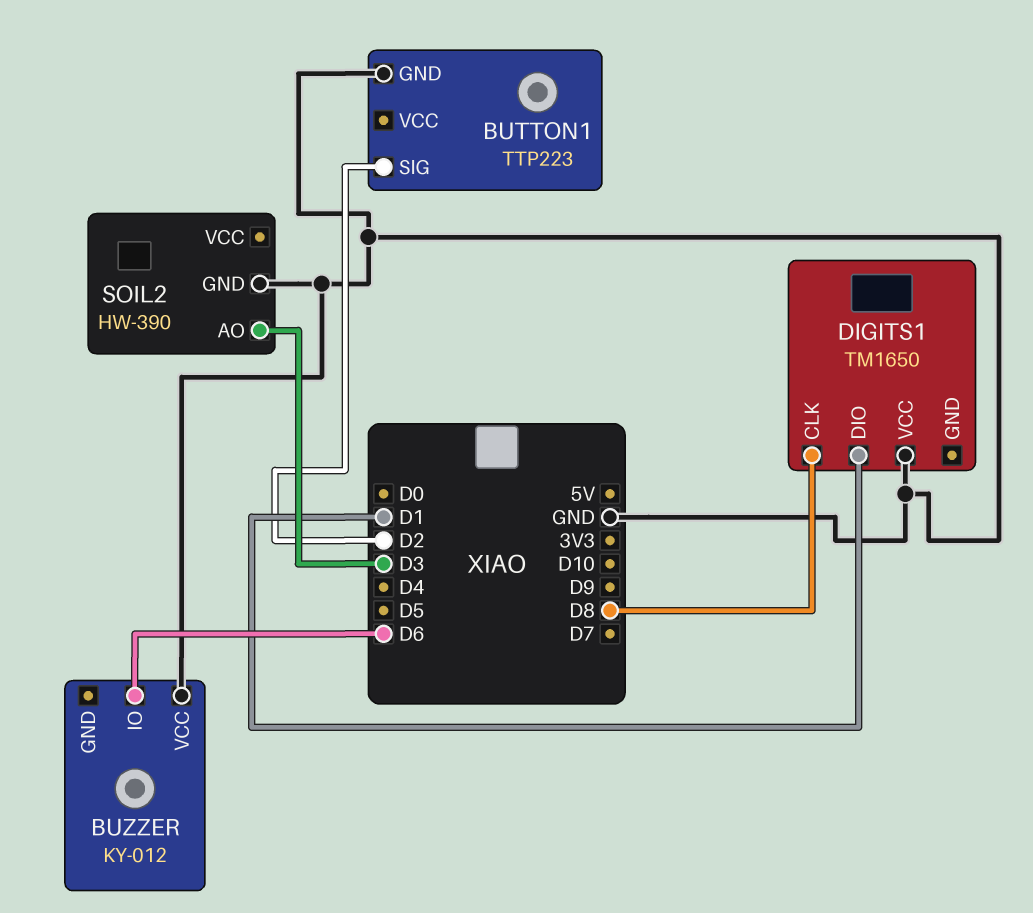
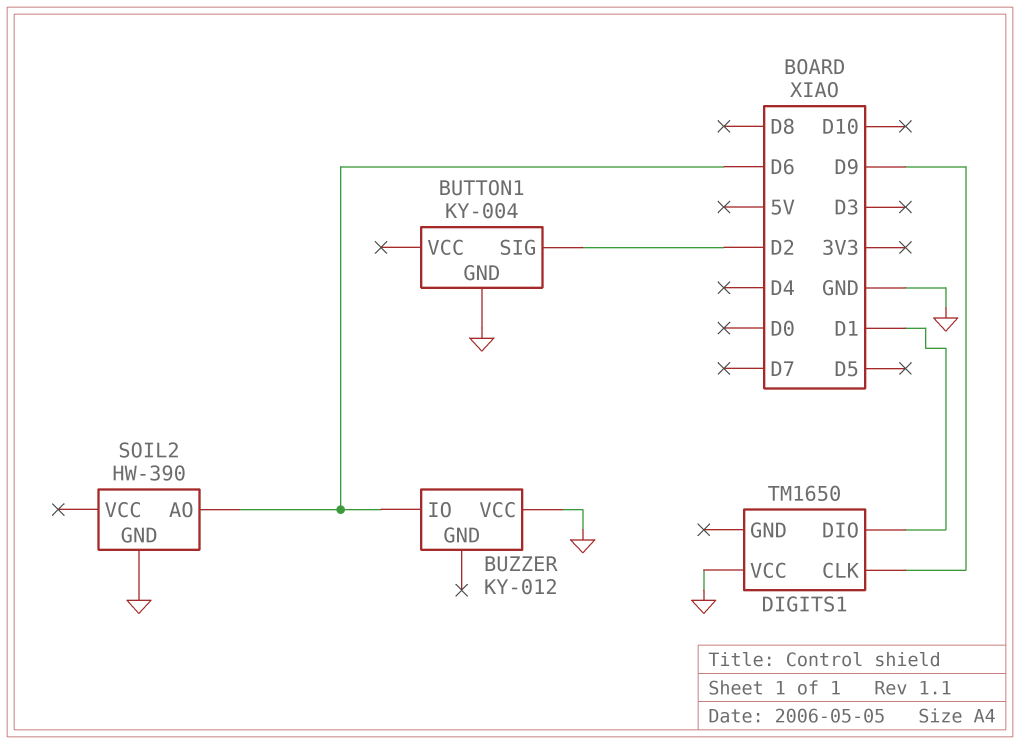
BUTTON1: TTP223 -> KY-004
DIGITS1 pin CLK: D8 -> D9
SOIL2 pin AO: D3 -> D6

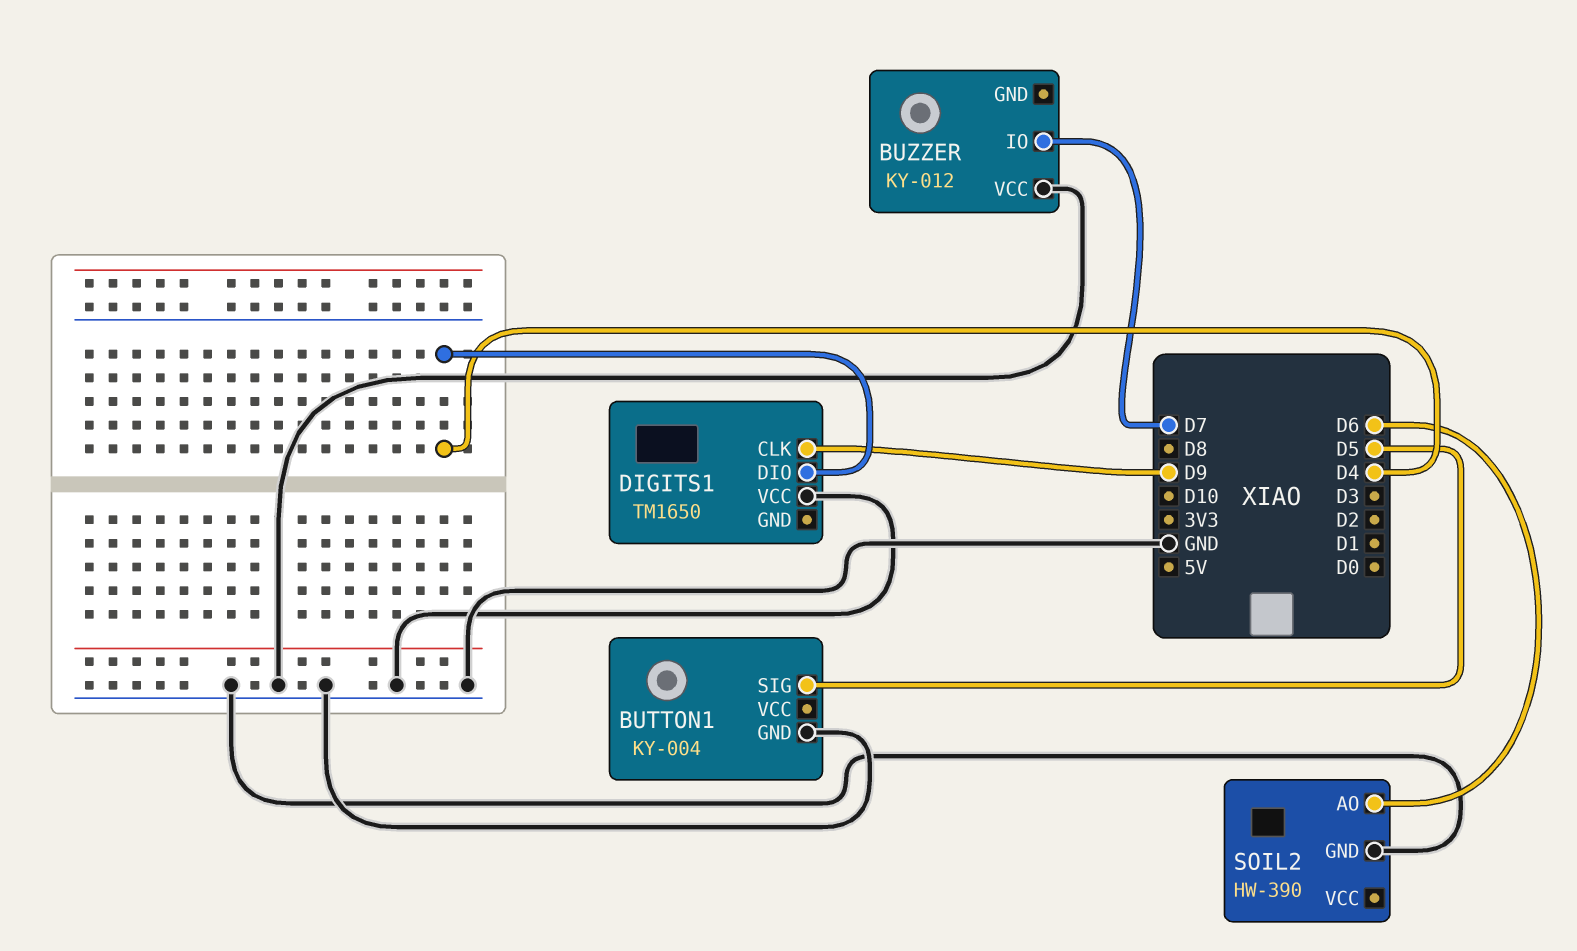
BUTTON1 pin SIG: D2 -> D5
BUZZER pin IO: D6 -> D7
DIGITS1 pin DIO: D1 -> D4

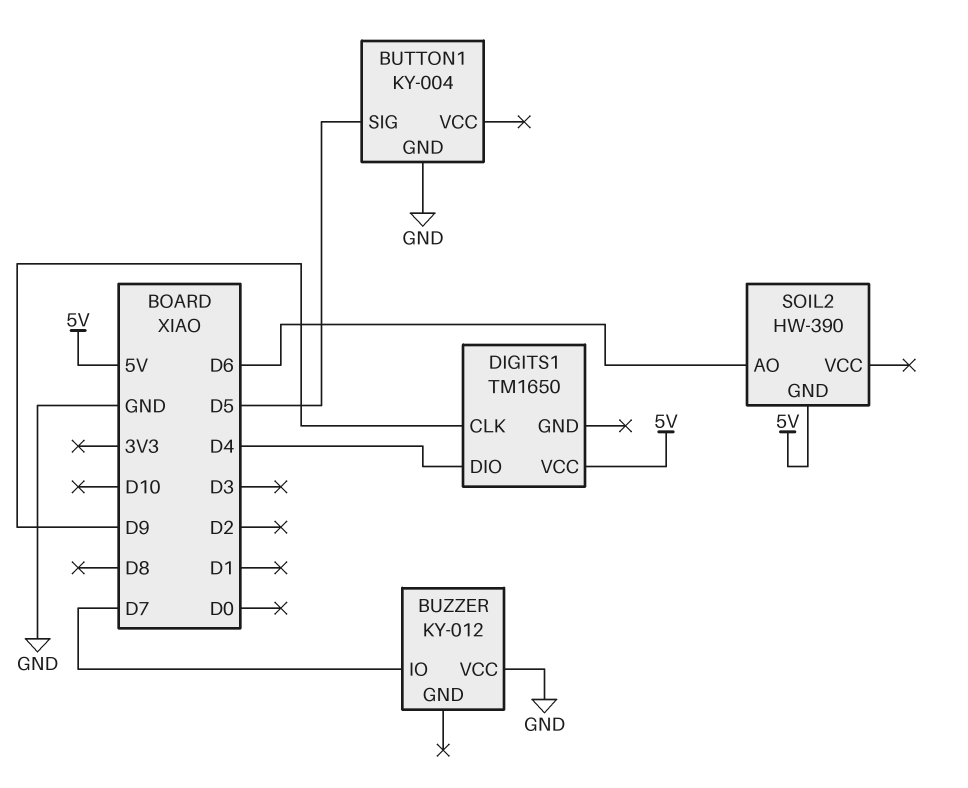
DIGITS1 pin VCC: GND -> 5V
SOIL2 pin GND: GND -> 5V

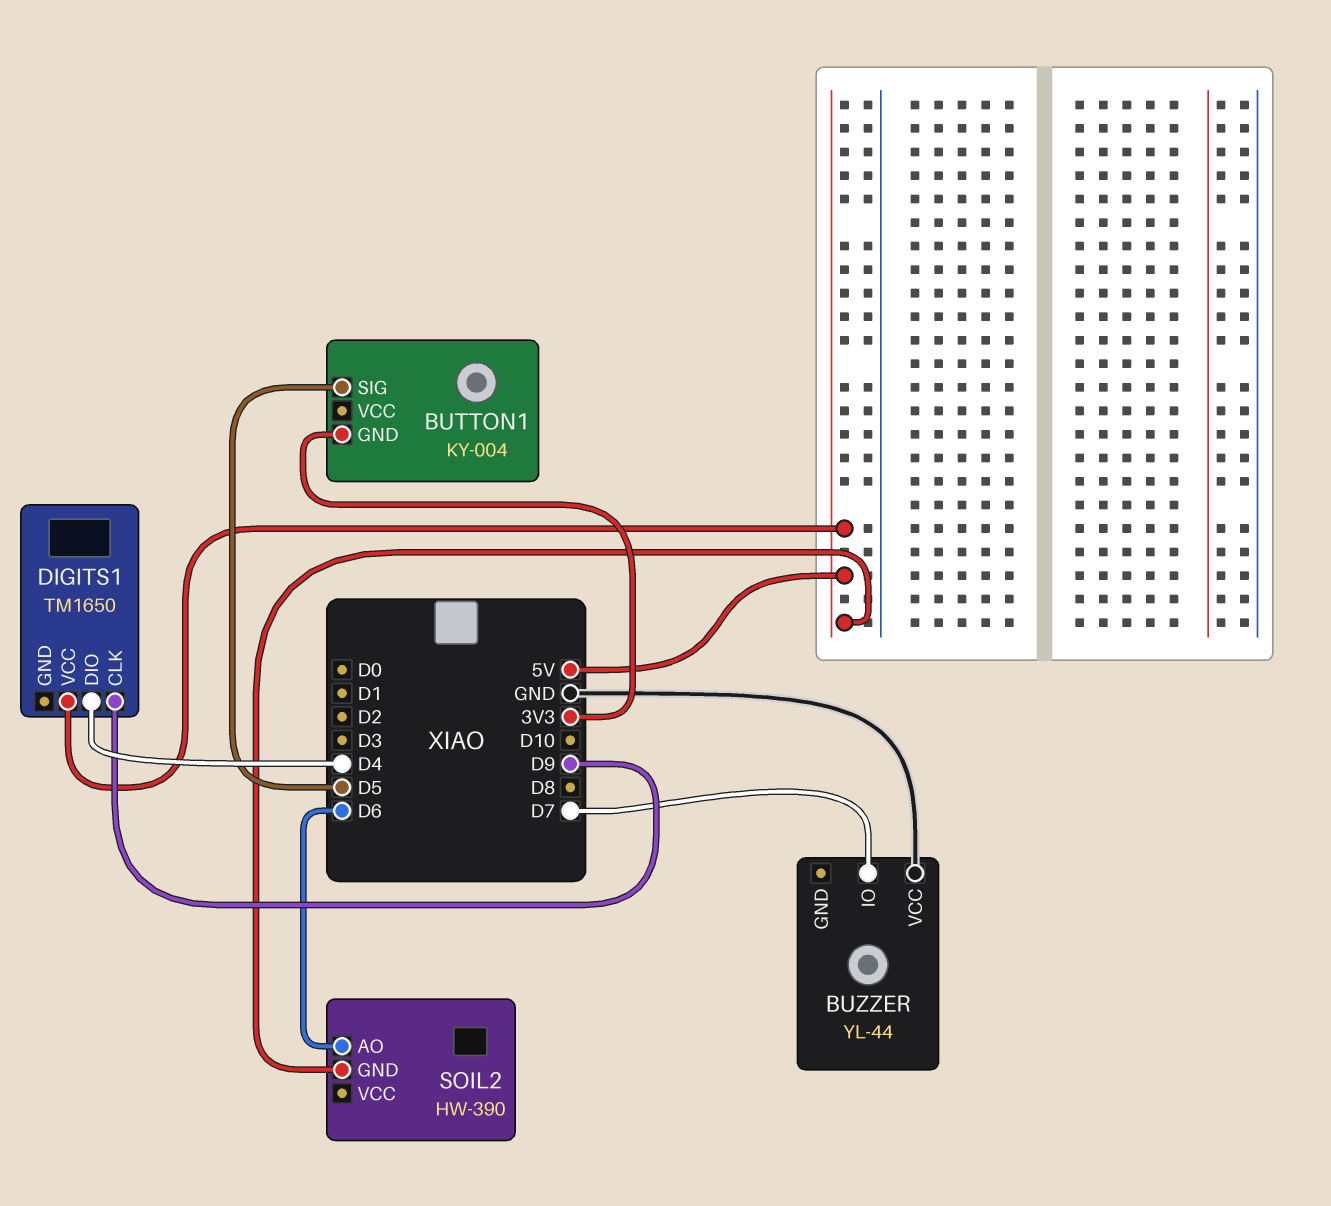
BUTTON1 pin GND: GND -> 3V3
BUZZER: KY-012 -> YL-44

